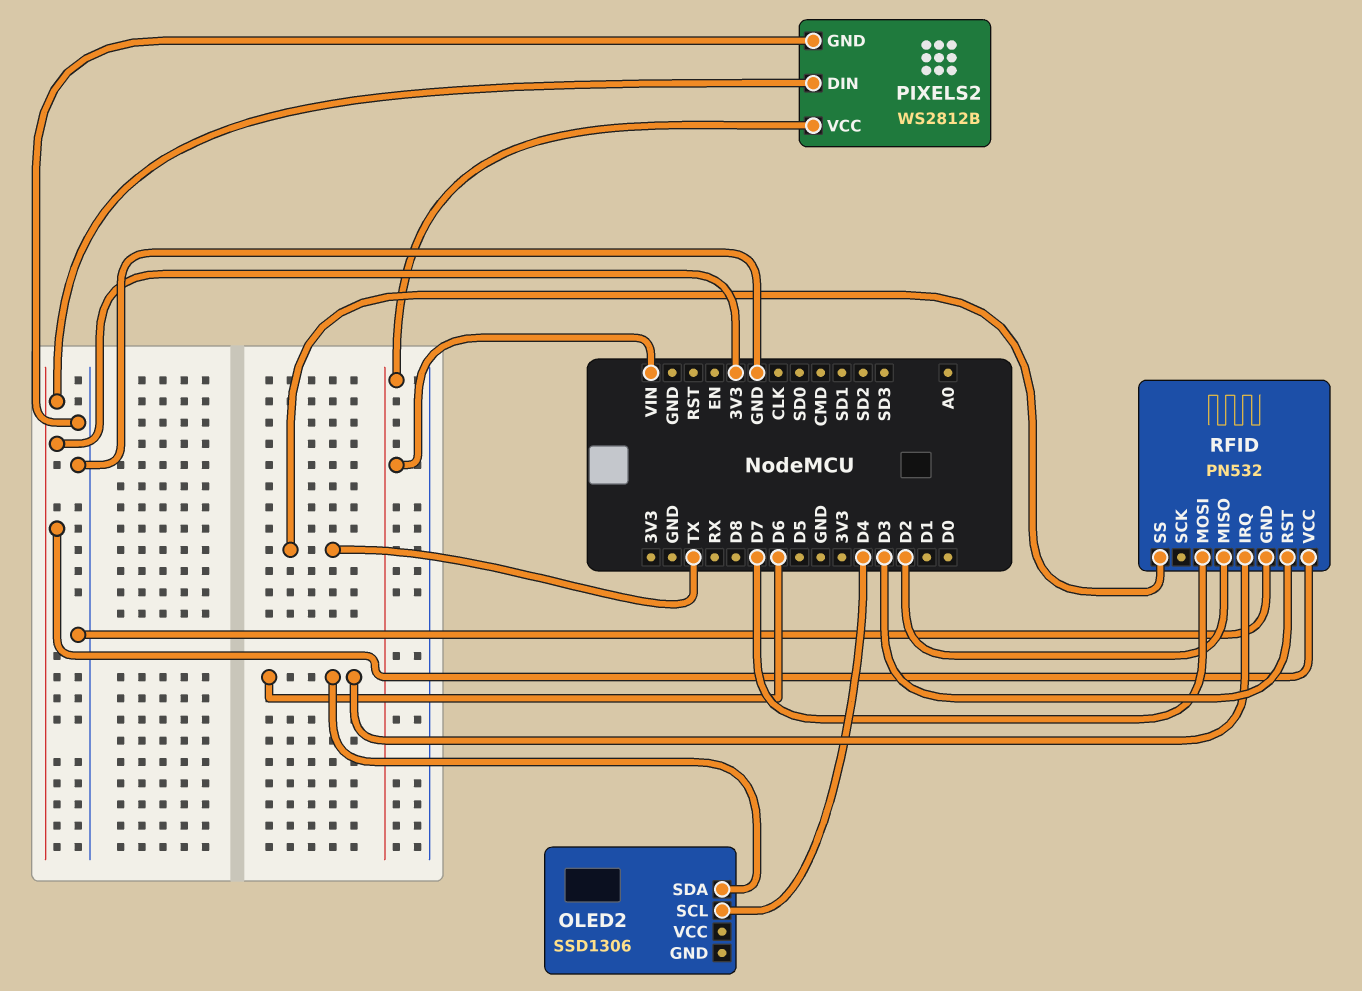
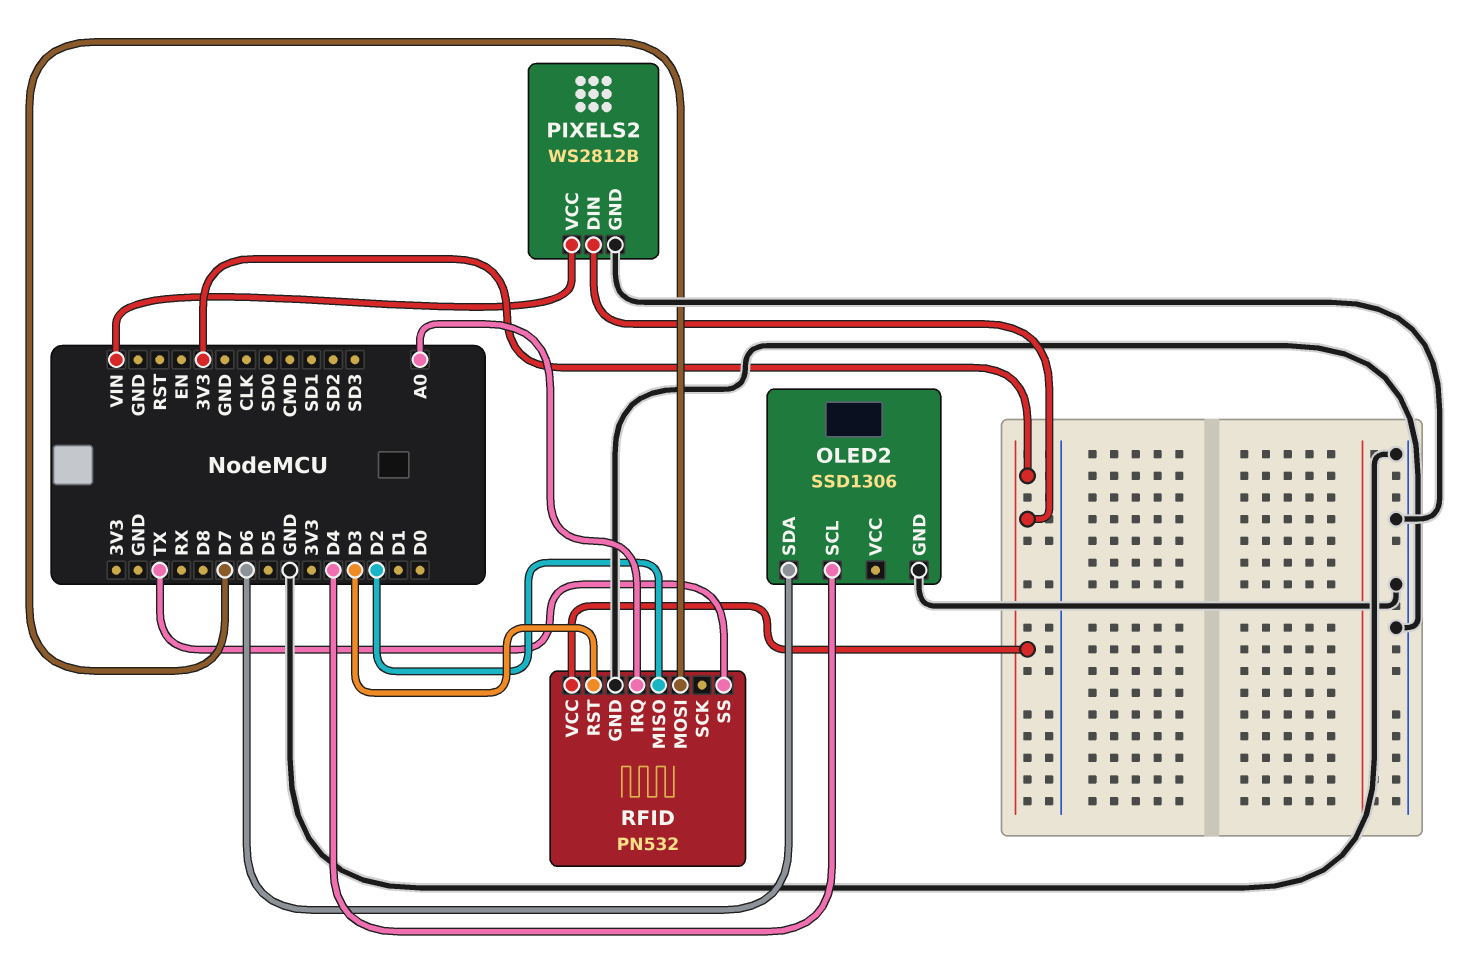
OLED2 pin GND: none -> GND
RFID pin IRQ: D6 -> A0

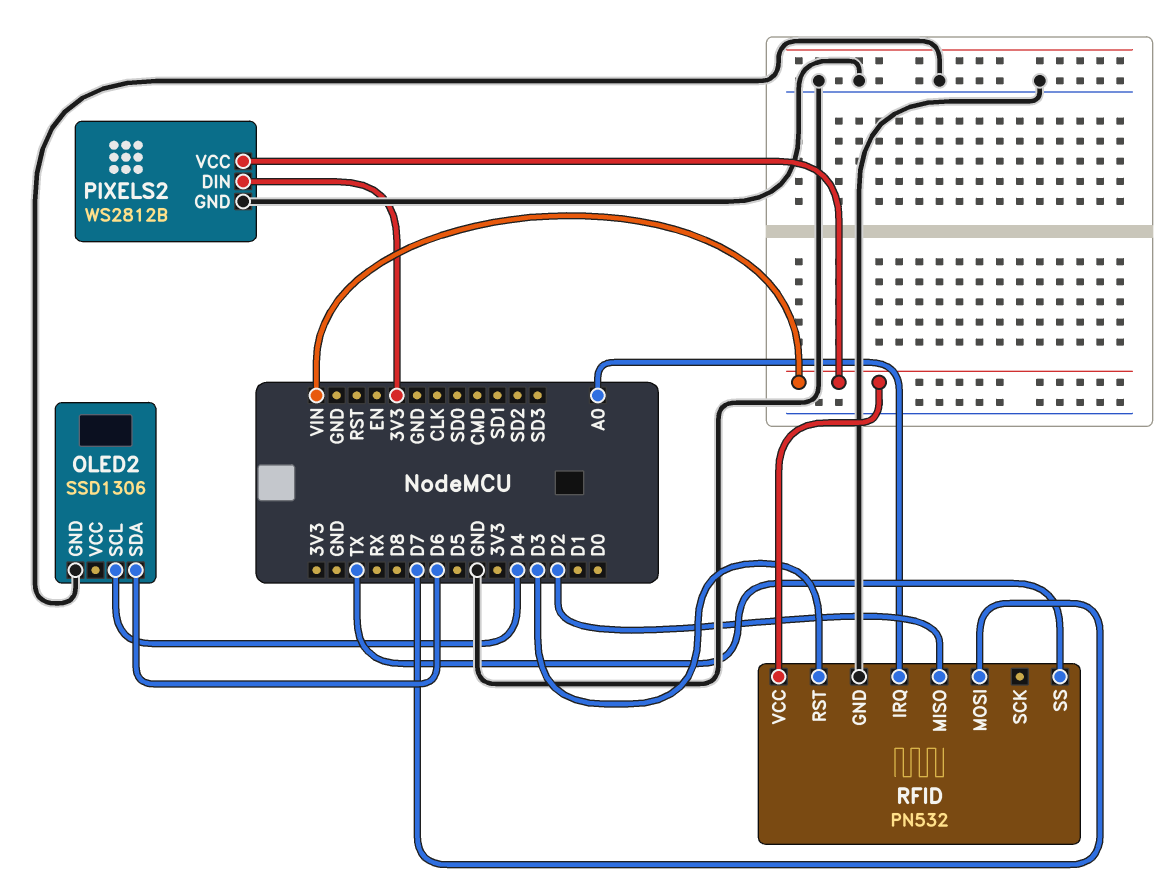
RFID pin VCC: 3V3 -> VIN

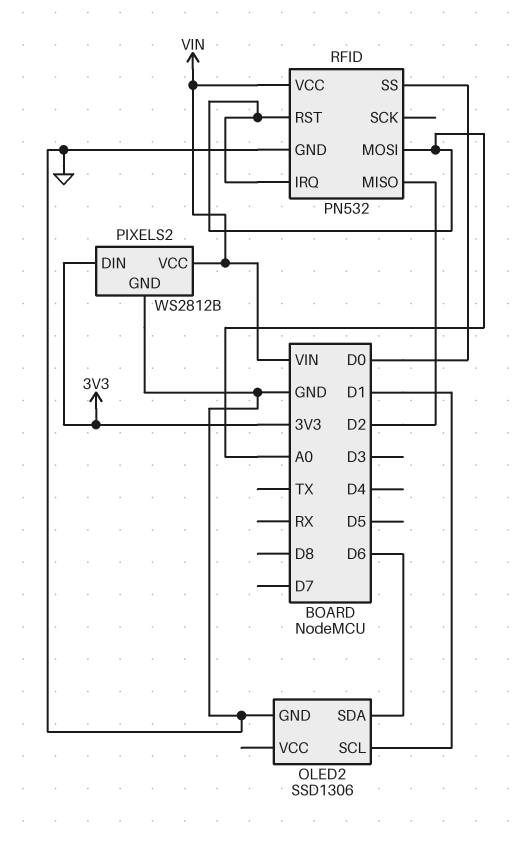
OLED2 pin SCL: D4 -> D1
RFID pin MOSI: D7 -> A0
RFID pin RST: D3 -> A0
RFID pin SS: TX -> D0

